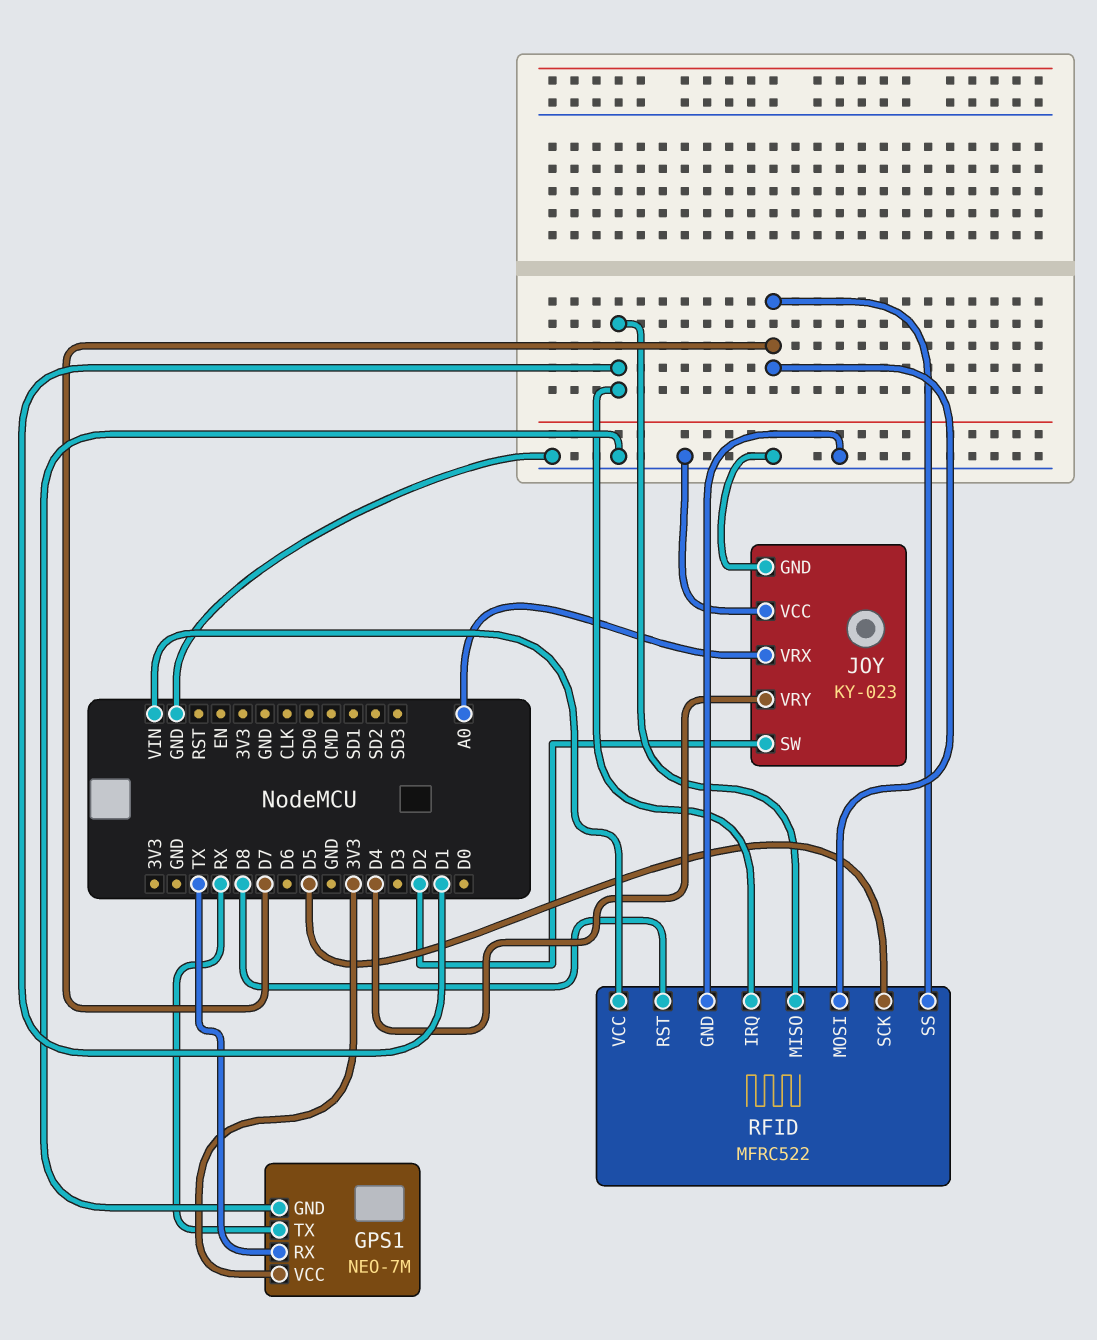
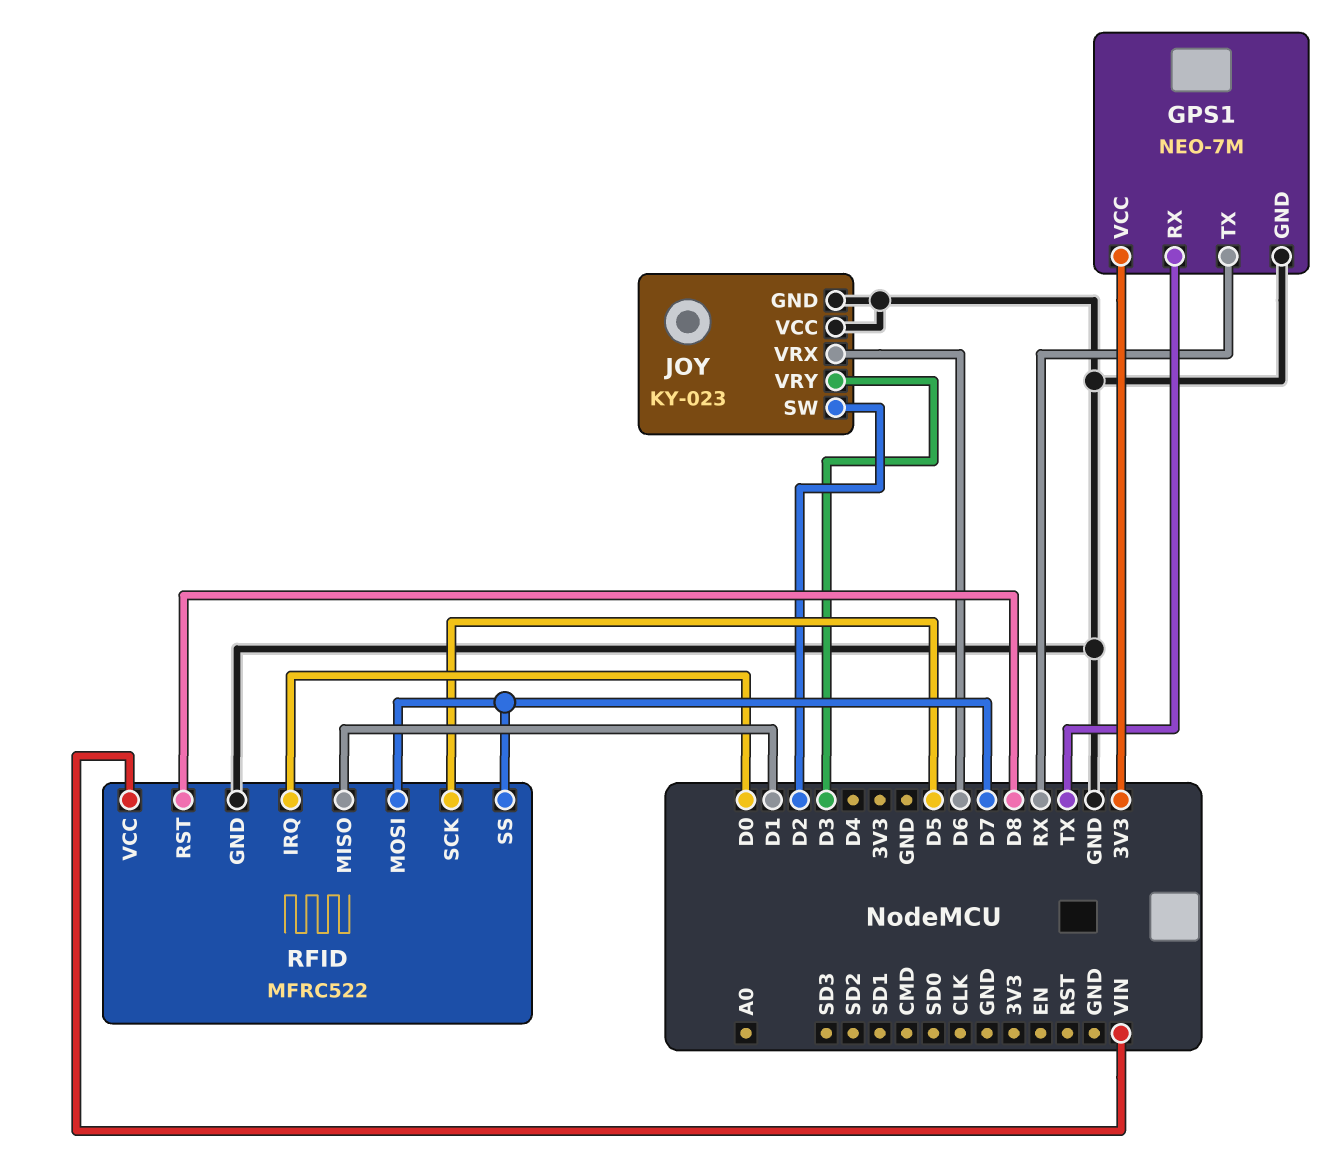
JOY pin VRX: A0 -> D6
JOY pin VRY: D4 -> D3
RFID pin IRQ: D1 -> D0

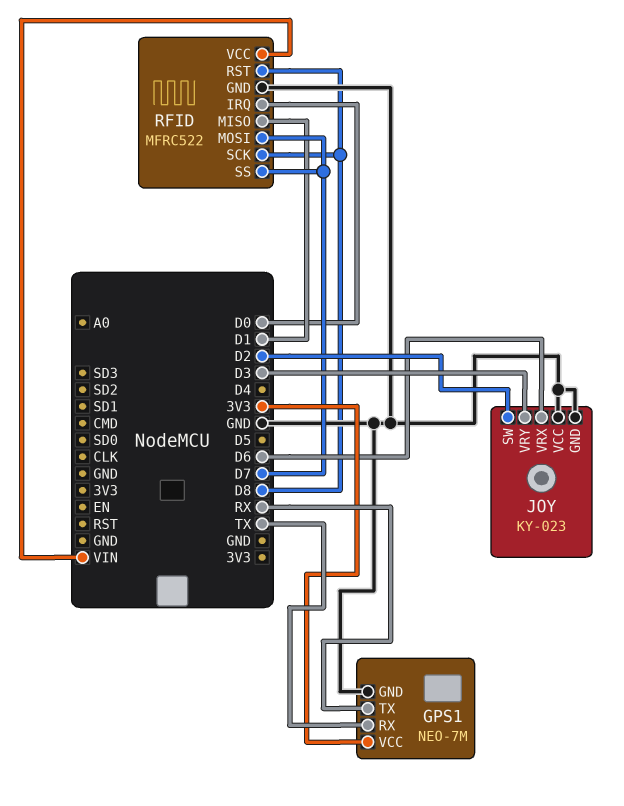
RFID pin SCK: D5 -> D8

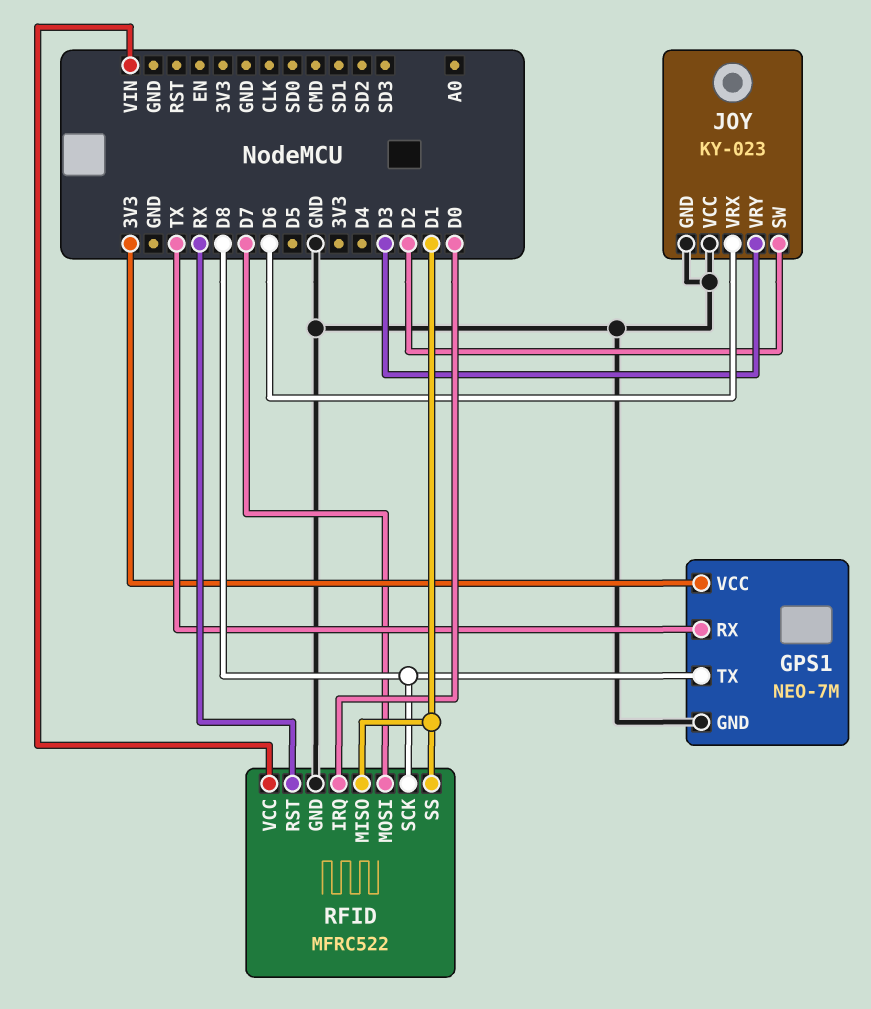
GPS1 pin TX: RX -> D8
RFID pin RST: D8 -> RX
RFID pin SS: D7 -> D1

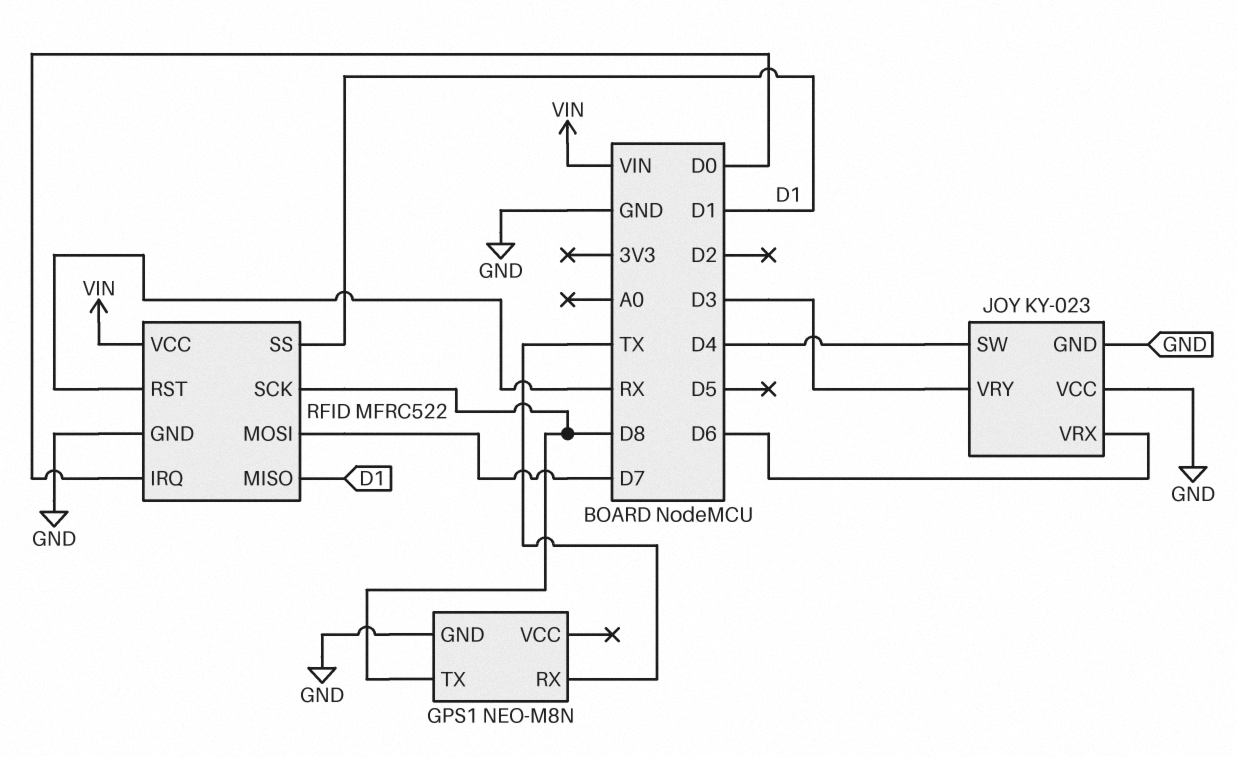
GPS1: NEO-7M -> NEO-M8N
GPS1 pin VCC: 3V3 -> none
JOY pin SW: D2 -> D4

